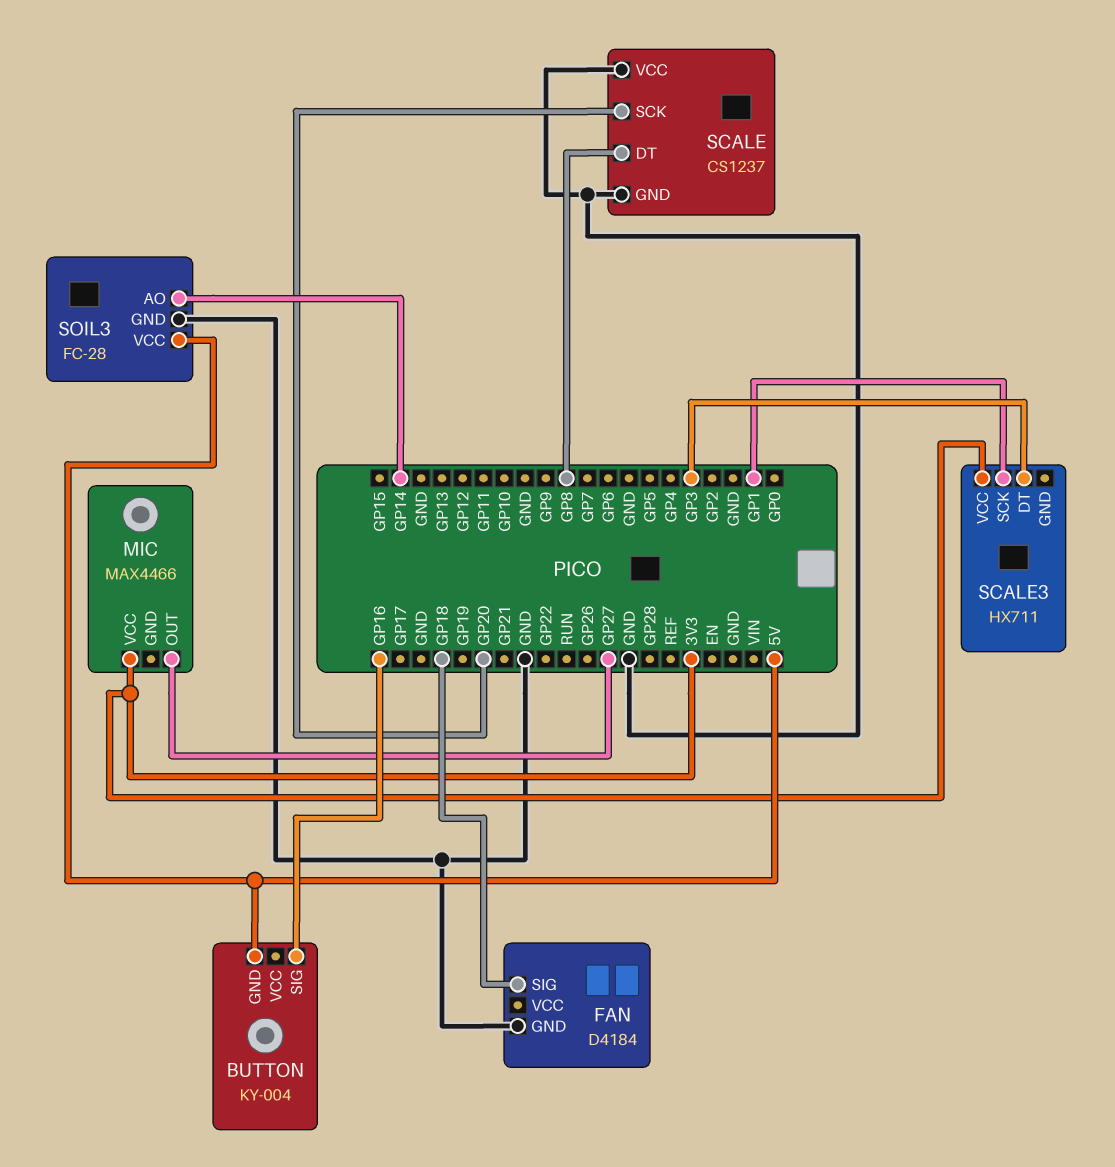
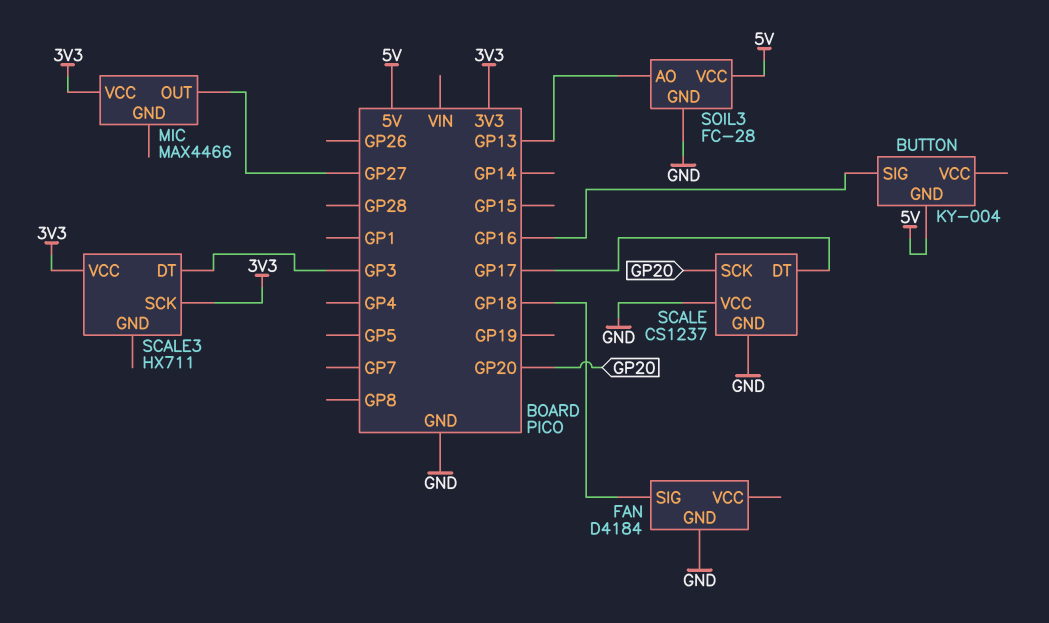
SCALE pin DT: GP8 -> GP17
SCALE3 pin SCK: GP1 -> 3V3
SOIL3 pin AO: GP14 -> GP13

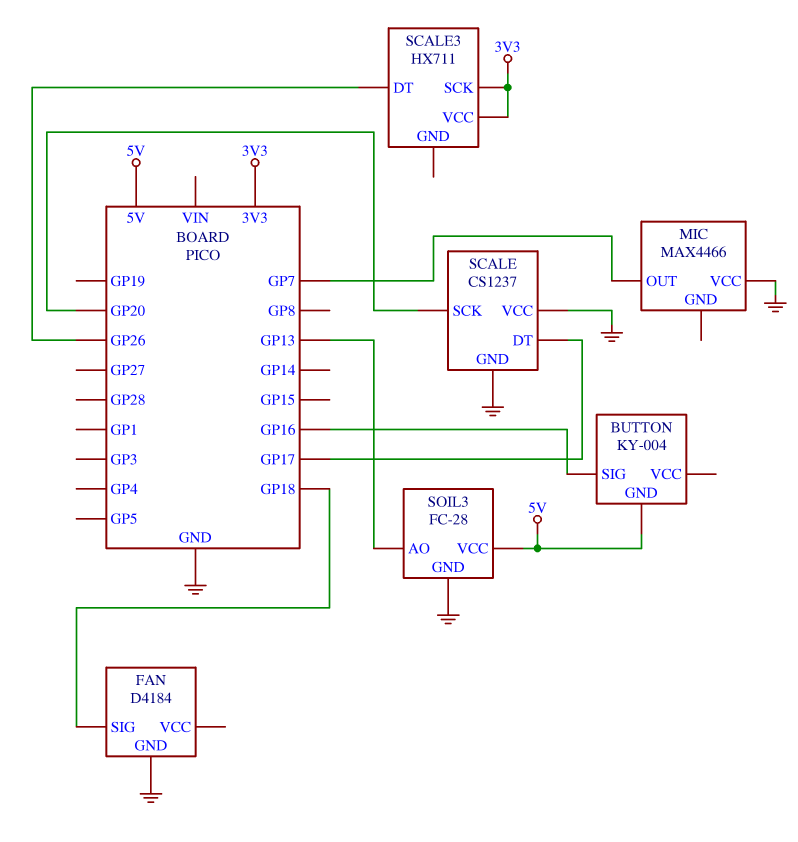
MIC pin OUT: GP27 -> GP7
MIC pin VCC: 3V3 -> GND
SCALE3 pin DT: GP3 -> GP26

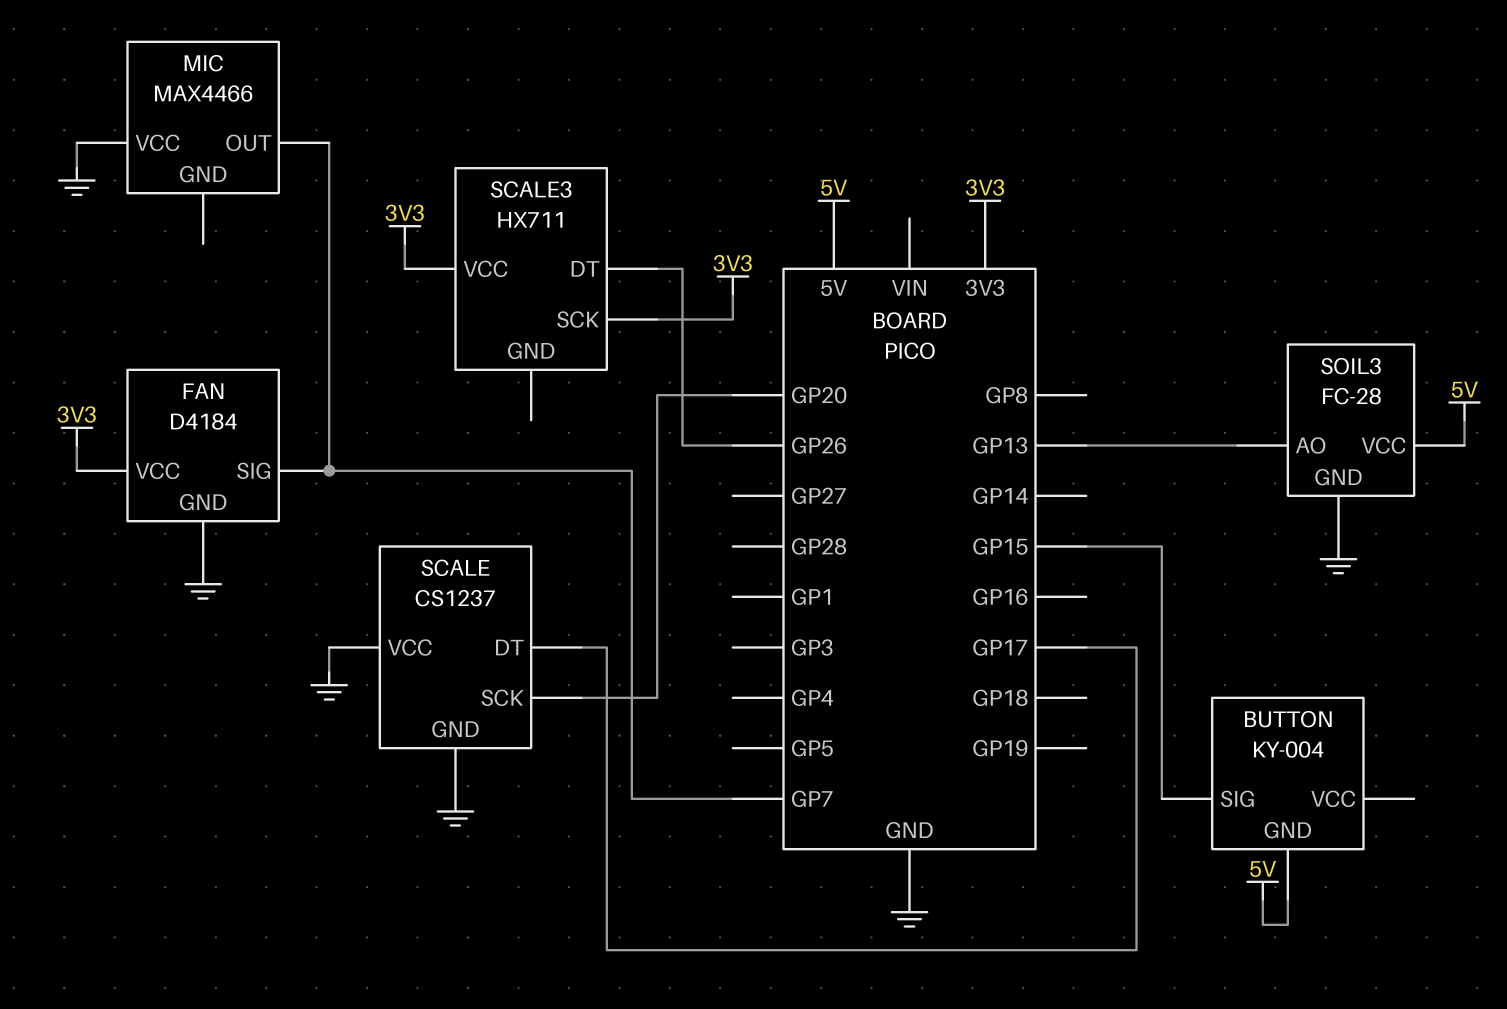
BUTTON pin SIG: GP16 -> GP15
FAN pin SIG: GP18 -> GP7
FAN pin VCC: none -> 3V3

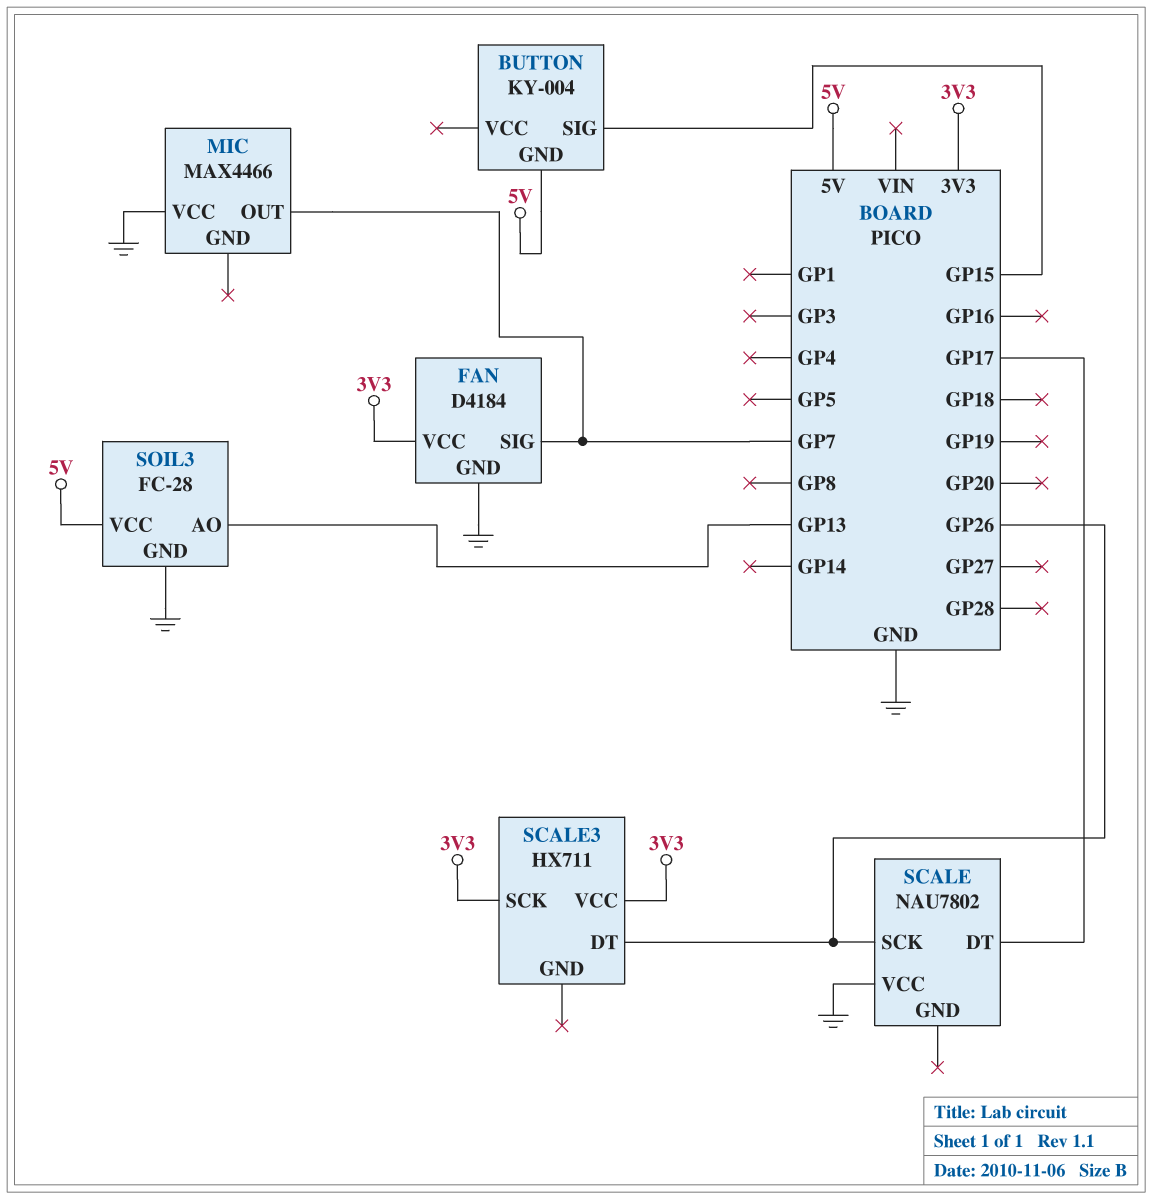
SCALE: CS1237 -> NAU7802
SCALE pin GND: GND -> none
SCALE pin SCK: GP20 -> GP26

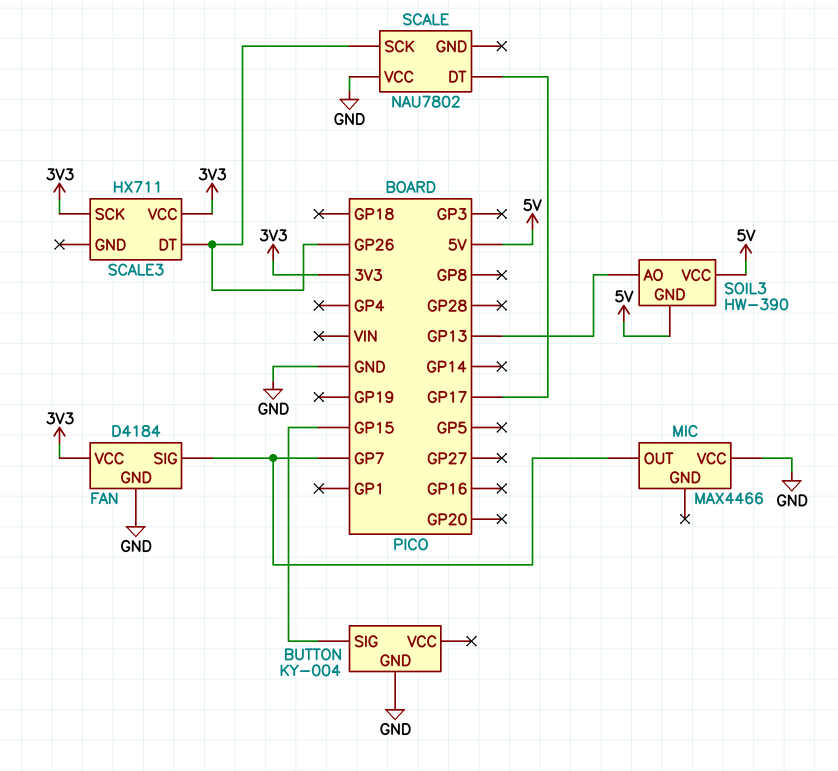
BUTTON pin GND: 5V -> GND
SOIL3: FC-28 -> HW-390
SOIL3 pin GND: GND -> 5V

